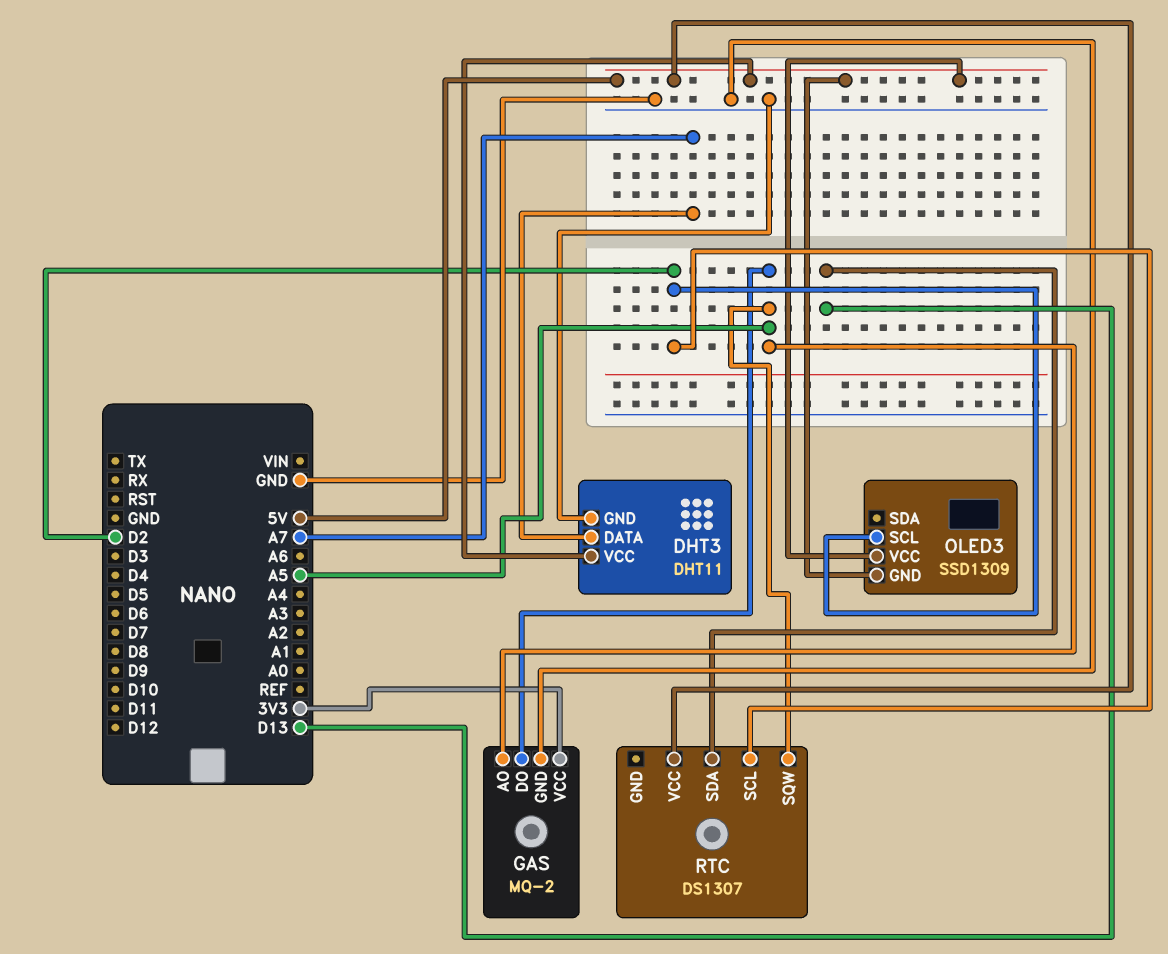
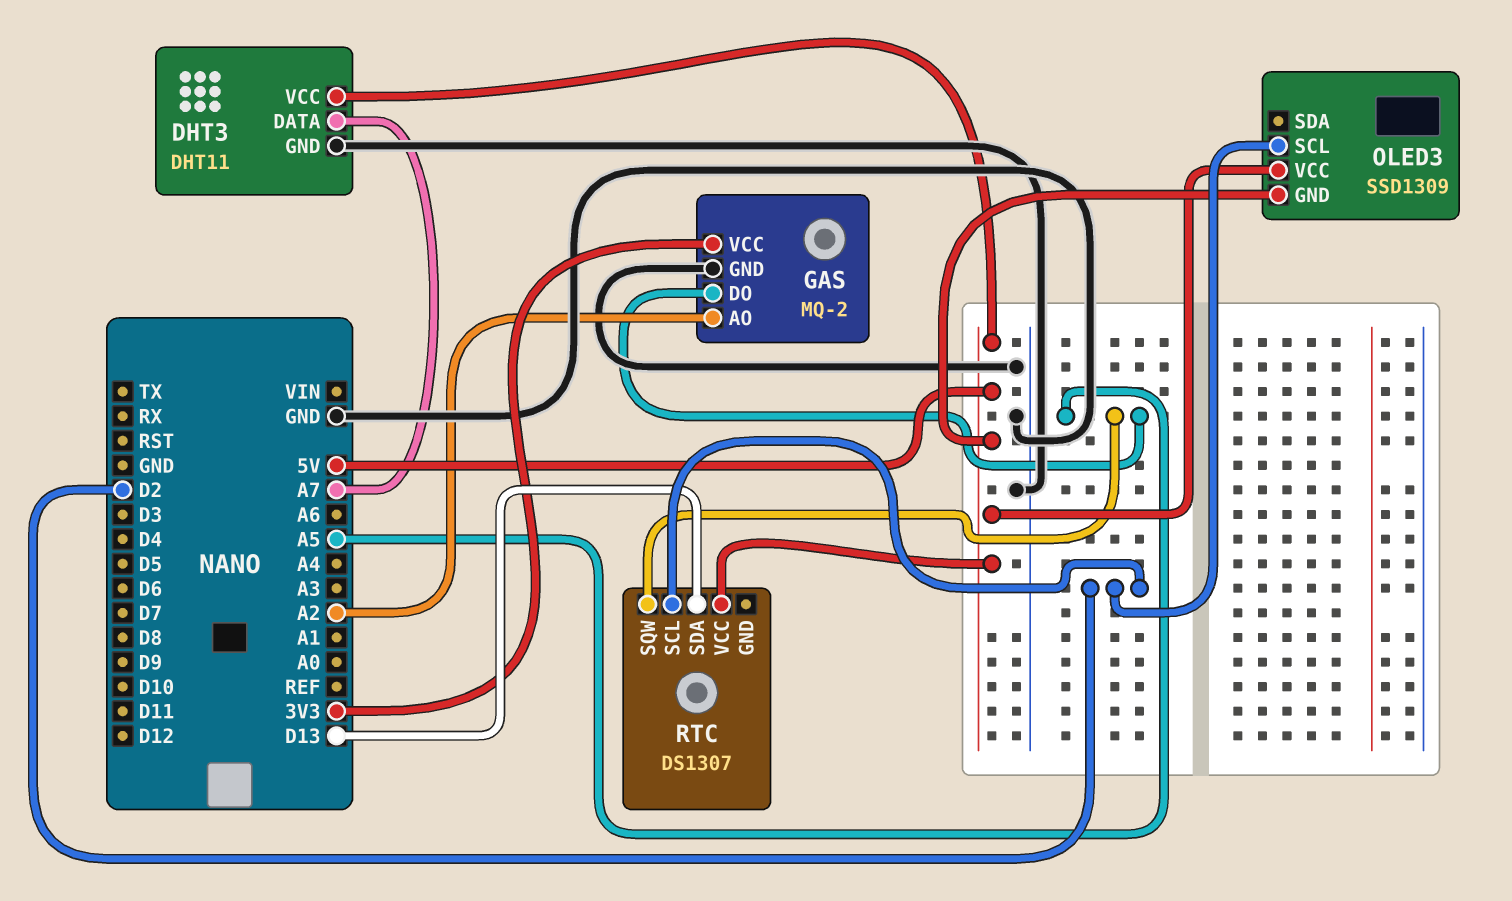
GAS pin AO: A5 -> A2

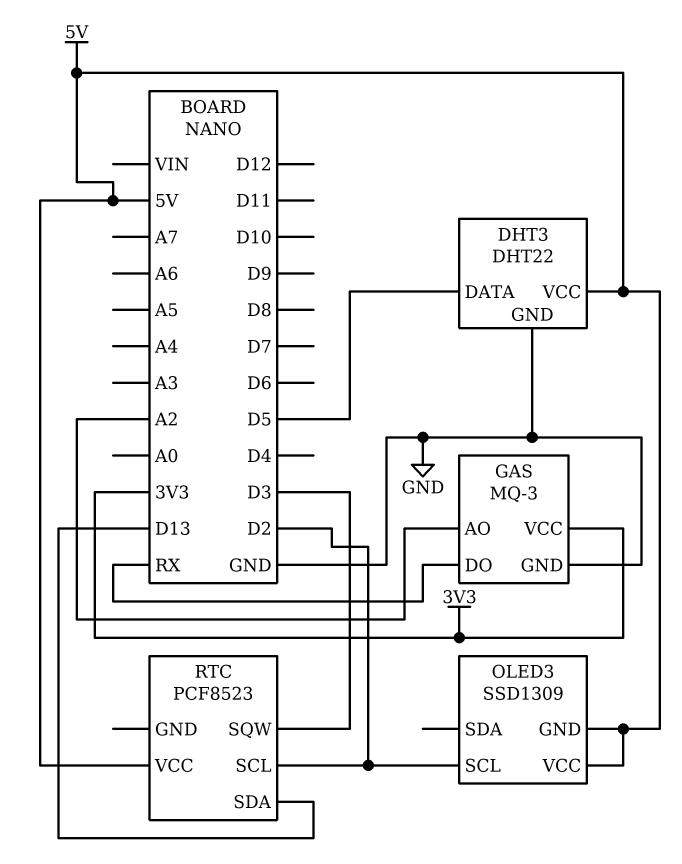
DHT3: DHT11 -> DHT22
DHT3 pin DATA: A7 -> D5
GAS: MQ-2 -> MQ-3
GAS pin DO: A5 -> RX
RTC: DS1307 -> PCF8523
RTC pin SQW: A5 -> D3

